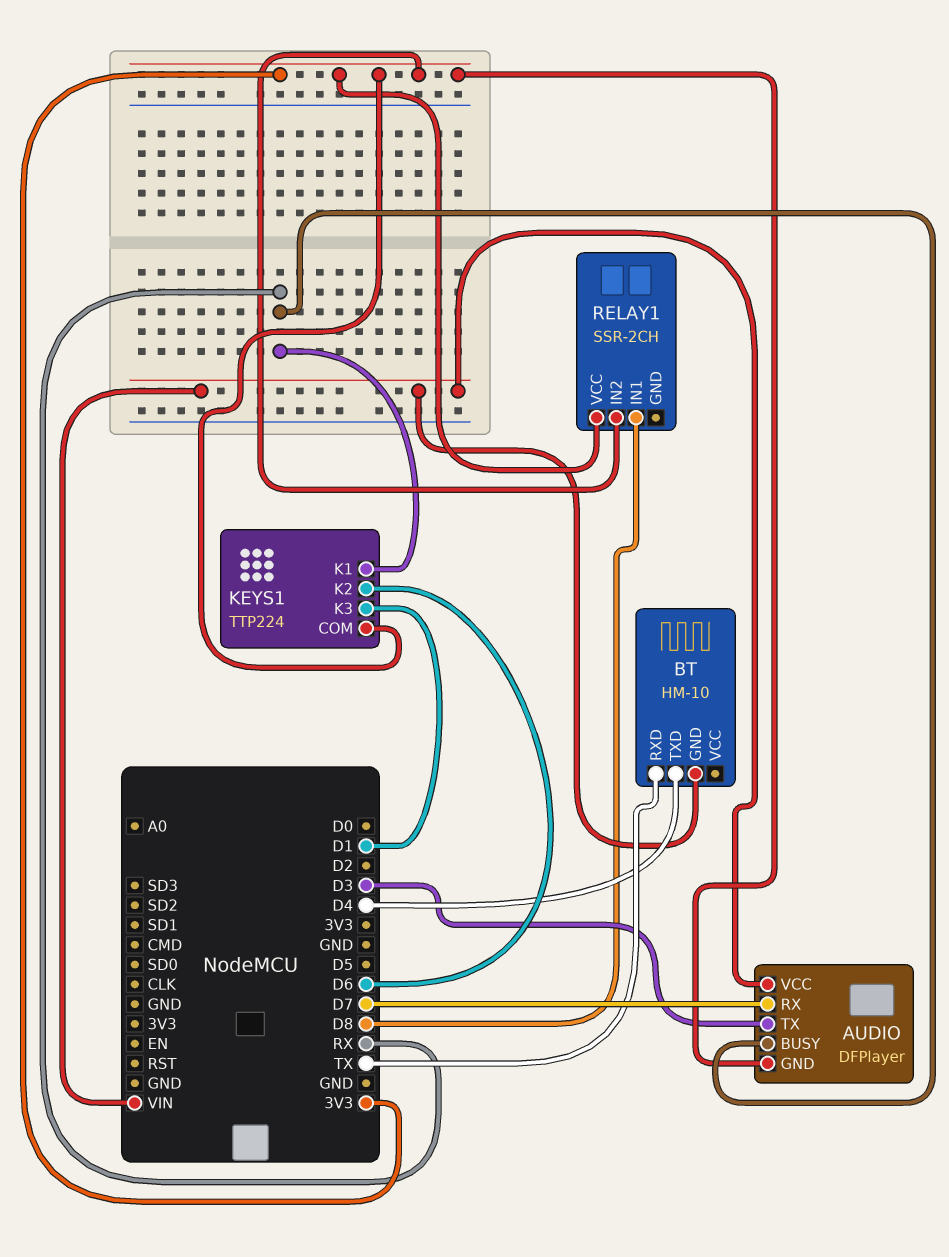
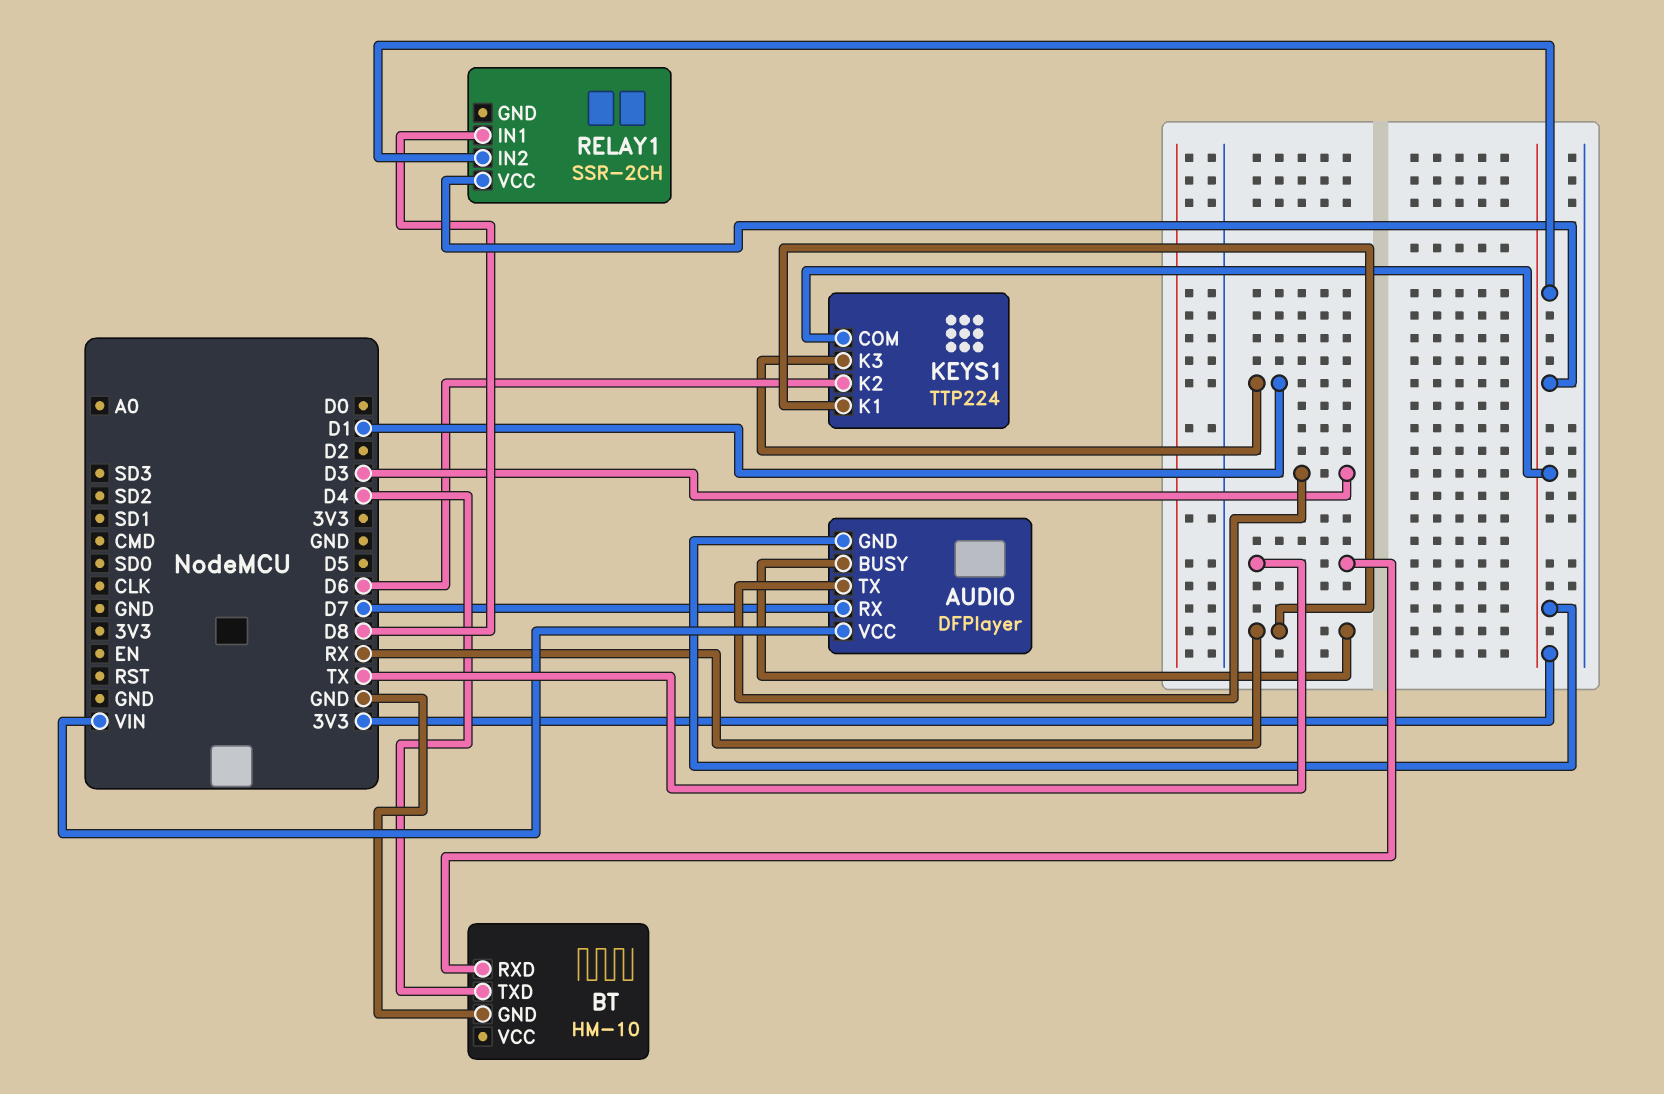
BT pin GND: VIN -> GND

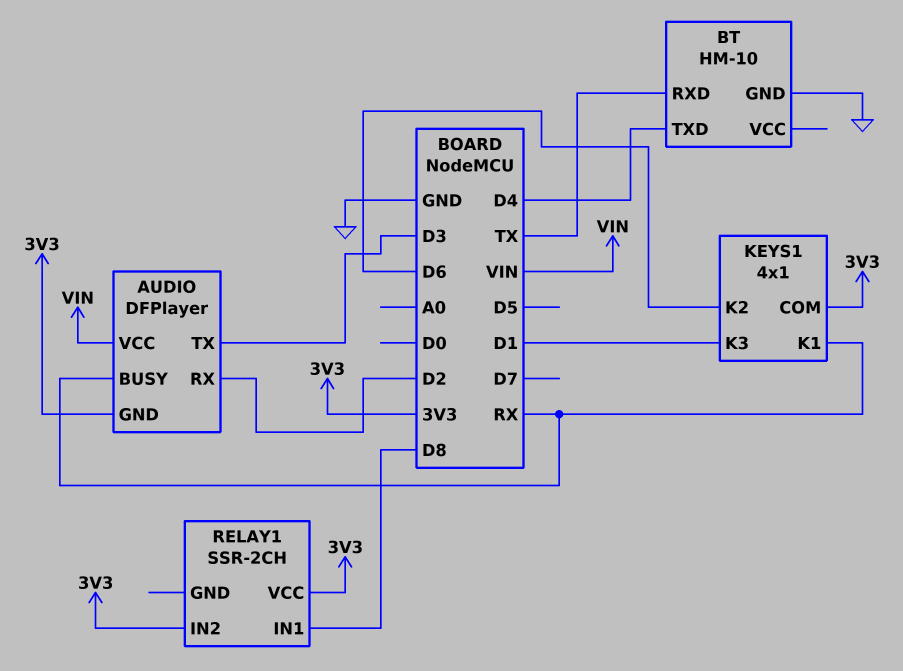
AUDIO pin RX: D7 -> D2
KEYS1: TTP224 -> 4x1

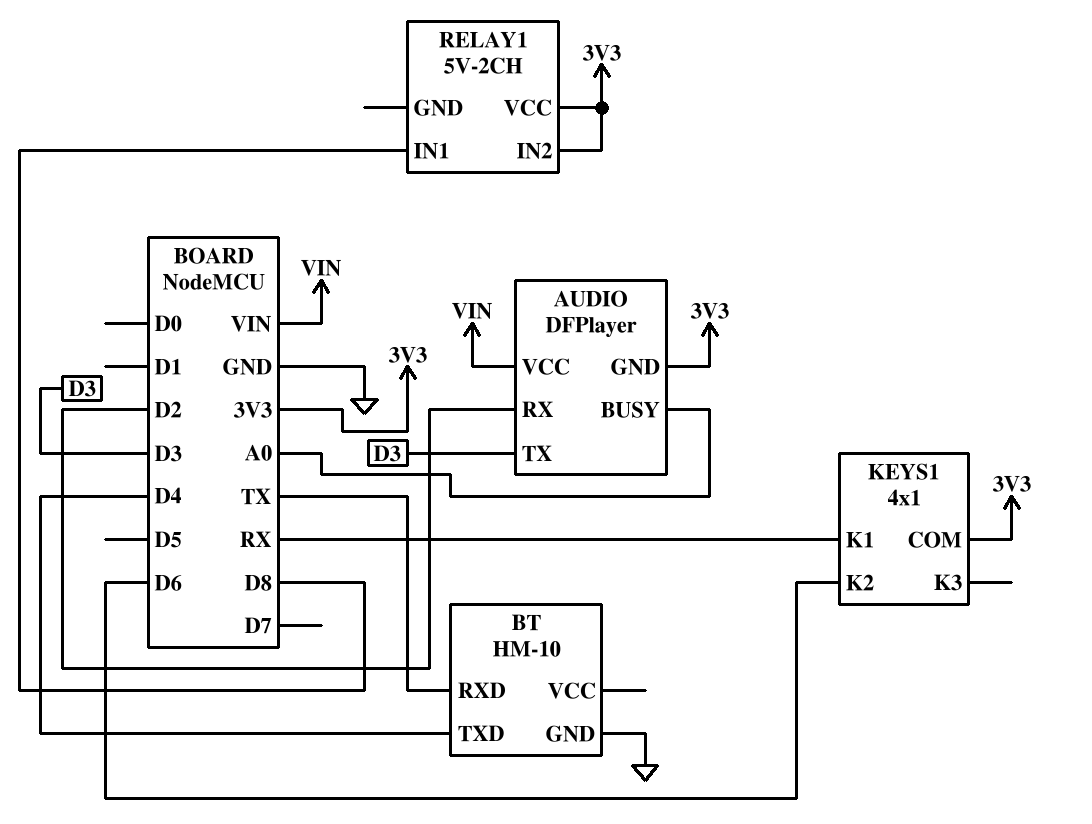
AUDIO pin BUSY: RX -> A0
KEYS1 pin K3: D1 -> none
RELAY1: SSR-2CH -> 5V-2CH

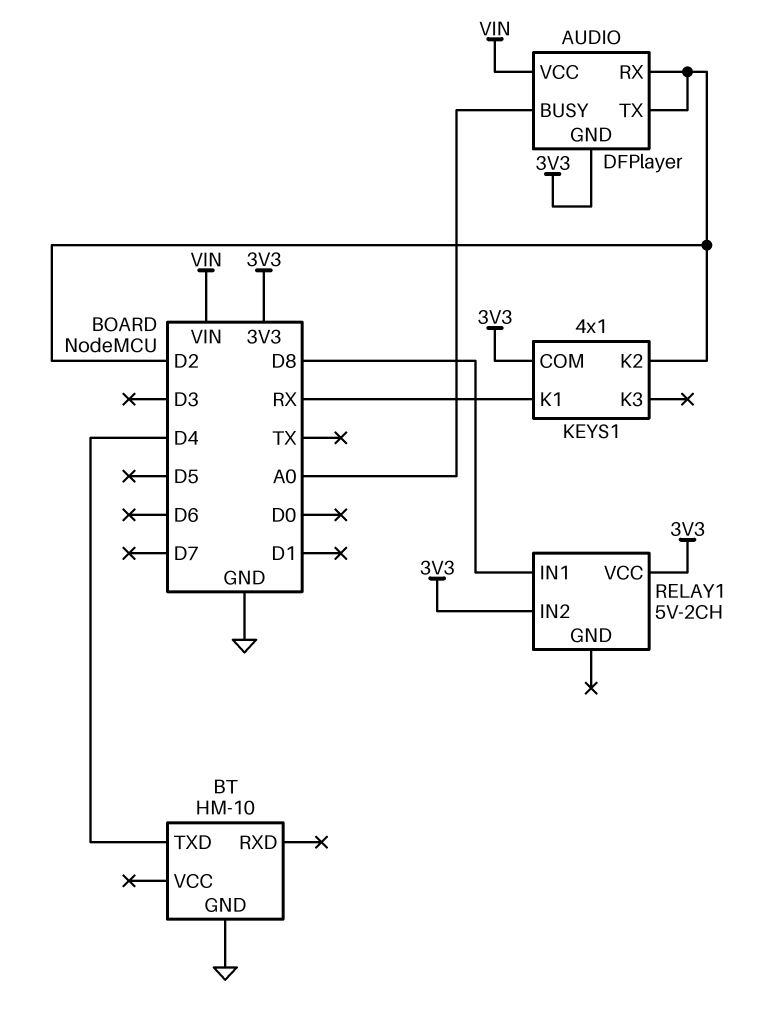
AUDIO pin TX: D3 -> D2
BT pin RXD: TX -> none
KEYS1 pin K2: D6 -> D2

